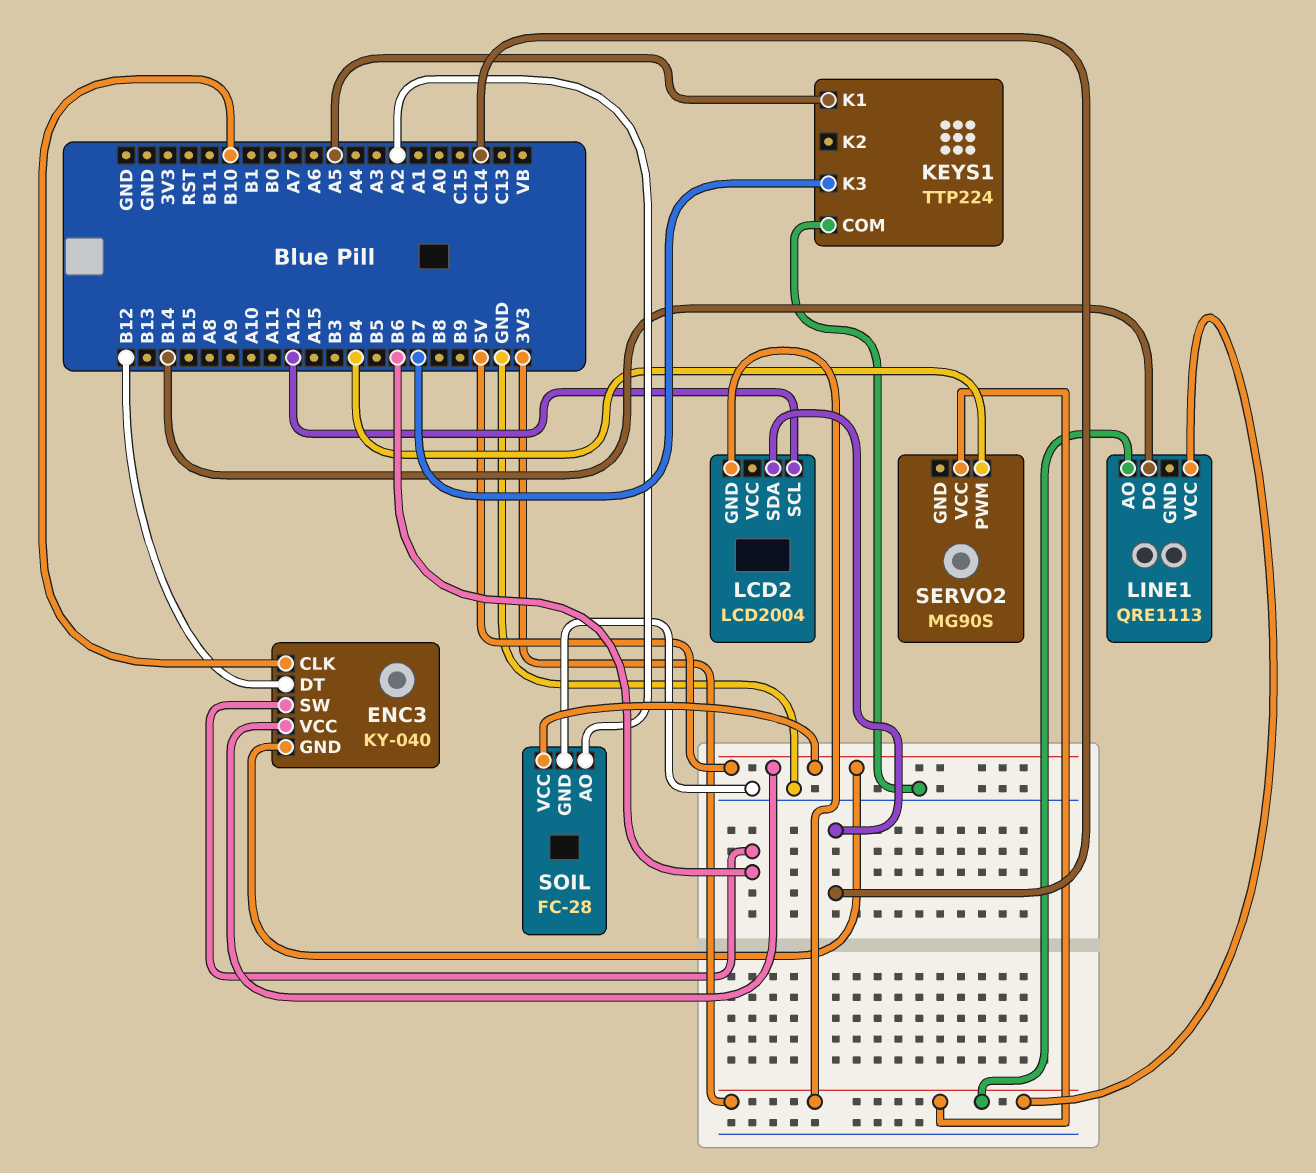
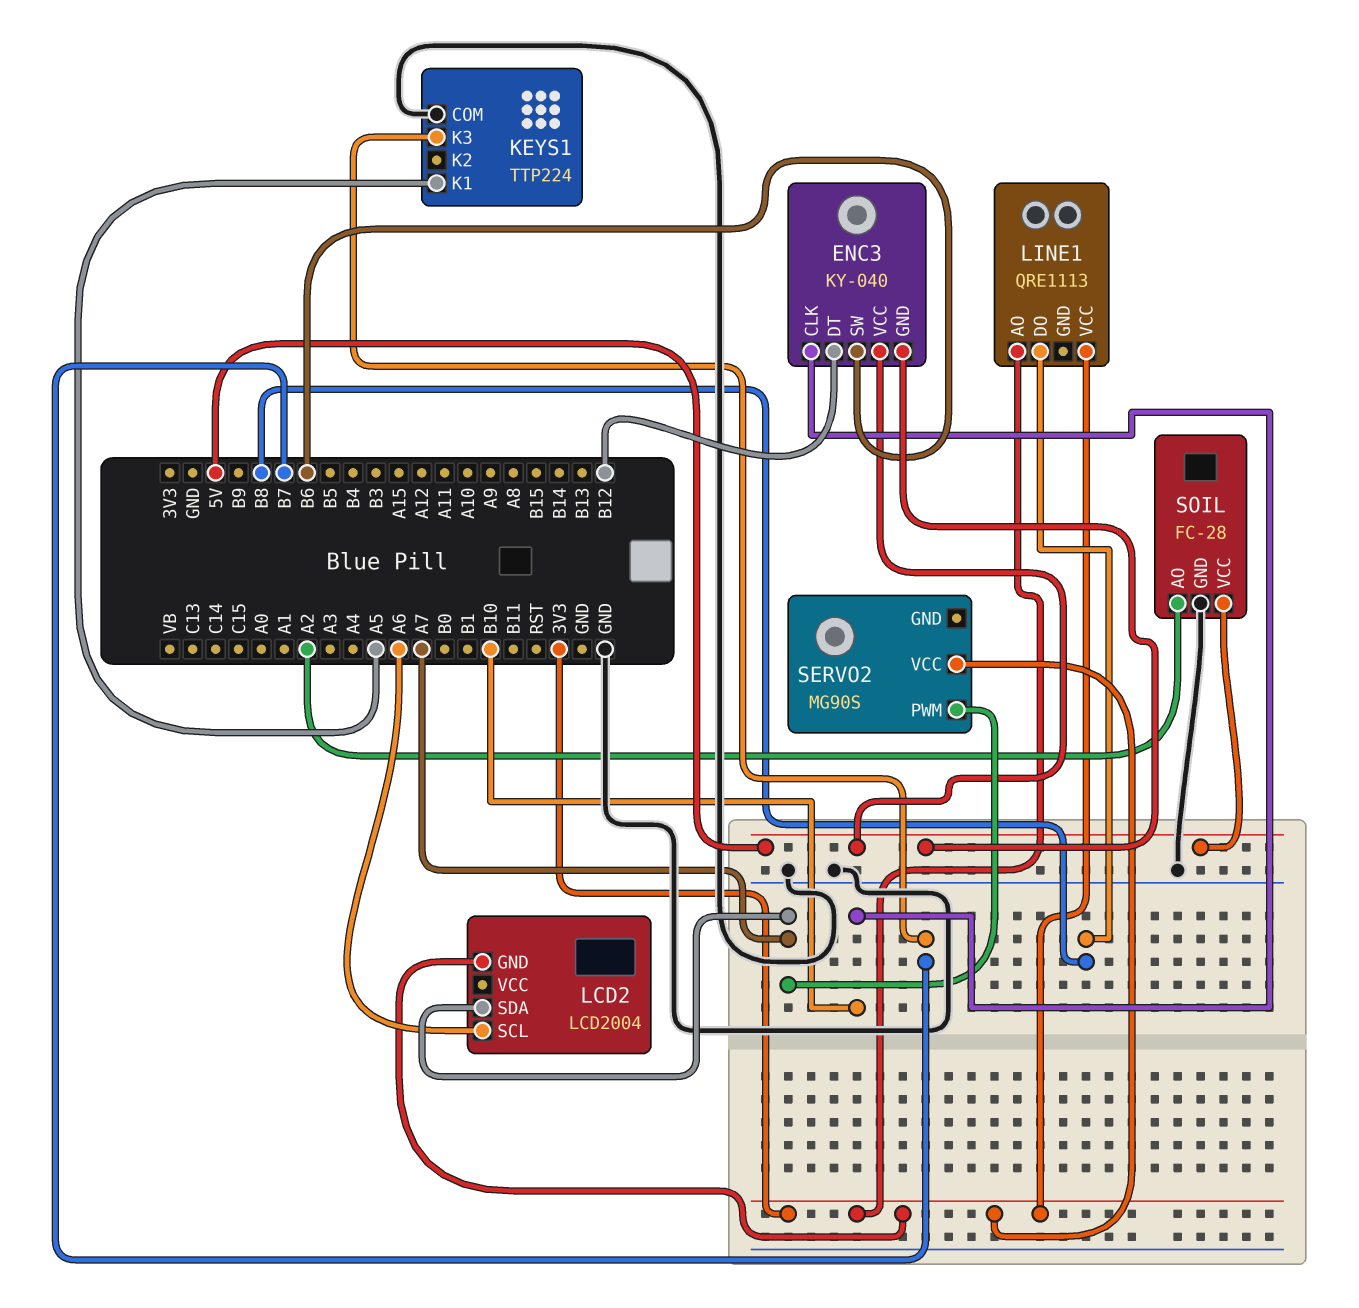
LCD2 pin SCL: A12 -> A6
LCD2 pin SDA: C14 -> A7
LINE1 pin DO: B14 -> B8
SERVO2 pin PWM: B4 -> A7

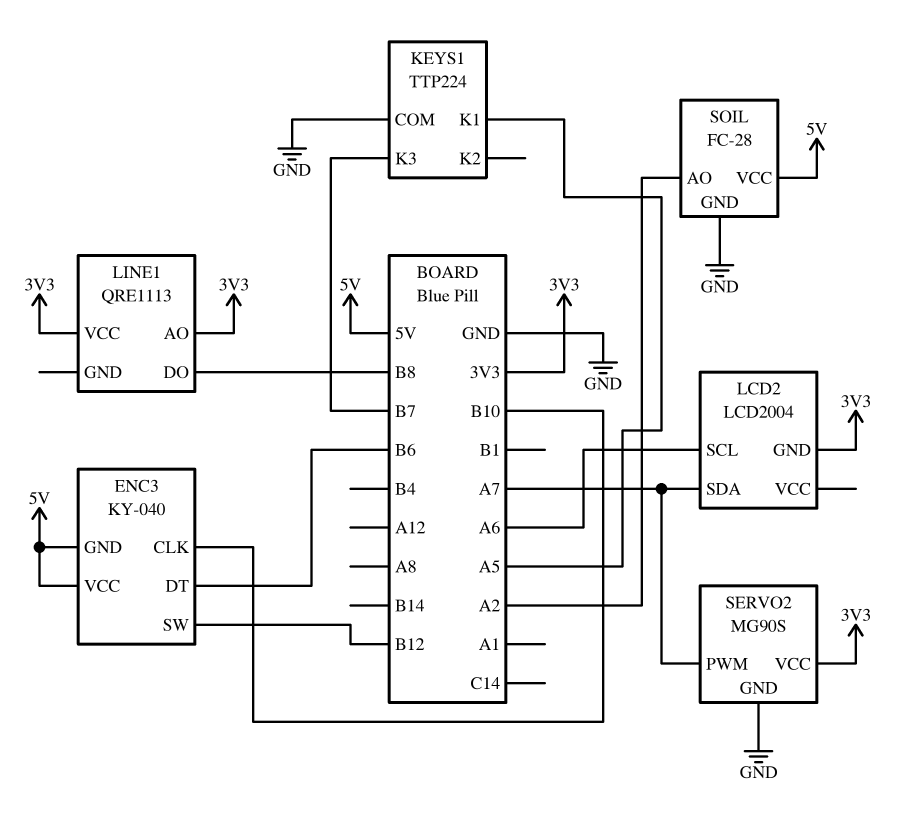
ENC3 pin DT: B12 -> B6
ENC3 pin SW: B6 -> B12
SERVO2 pin GND: none -> GND

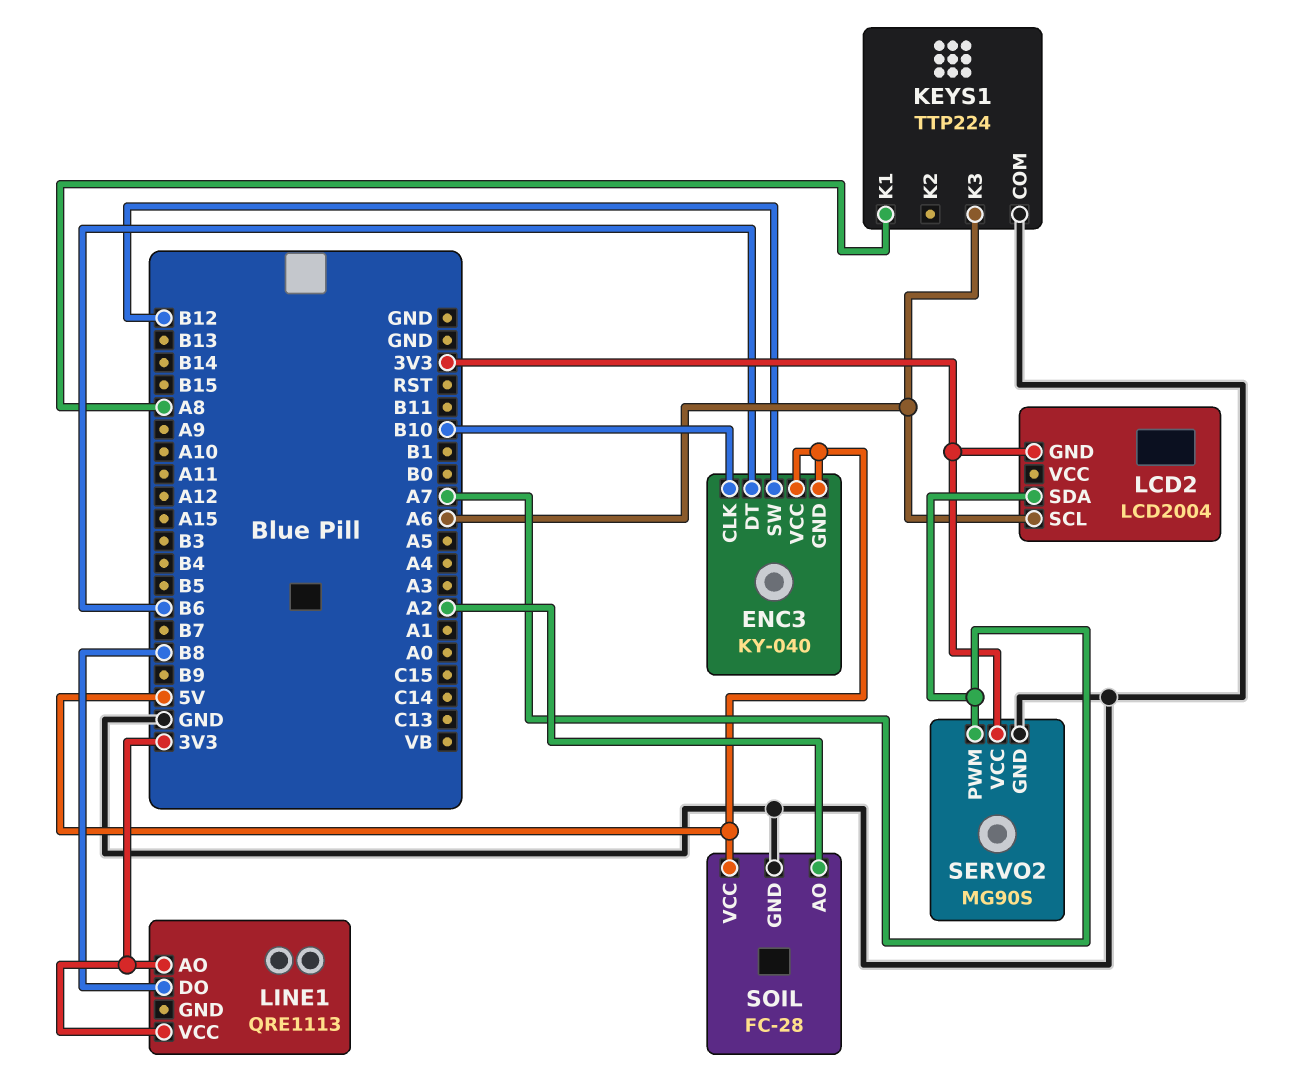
KEYS1 pin K1: A5 -> A8
KEYS1 pin K3: B7 -> A6

